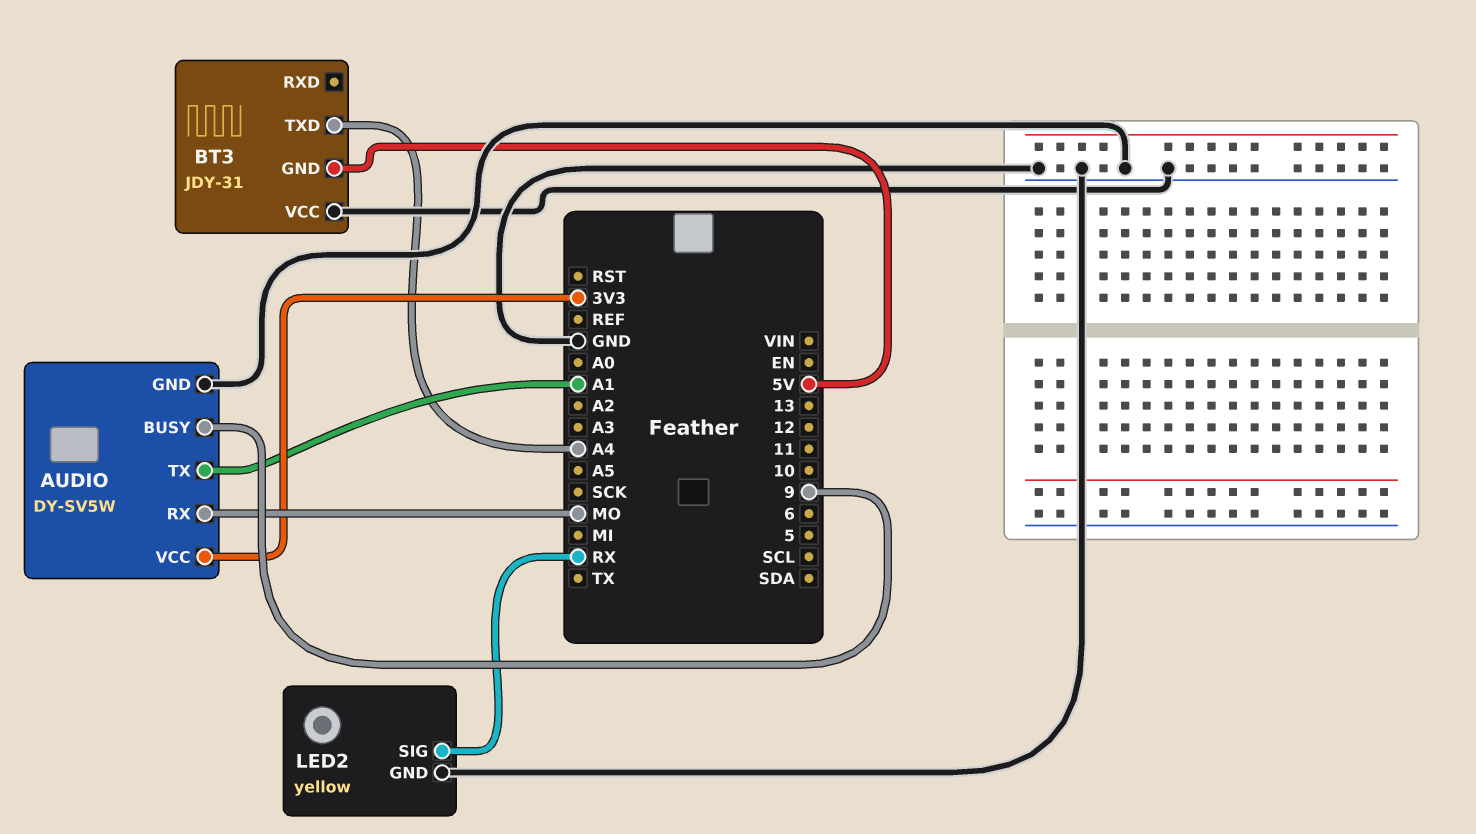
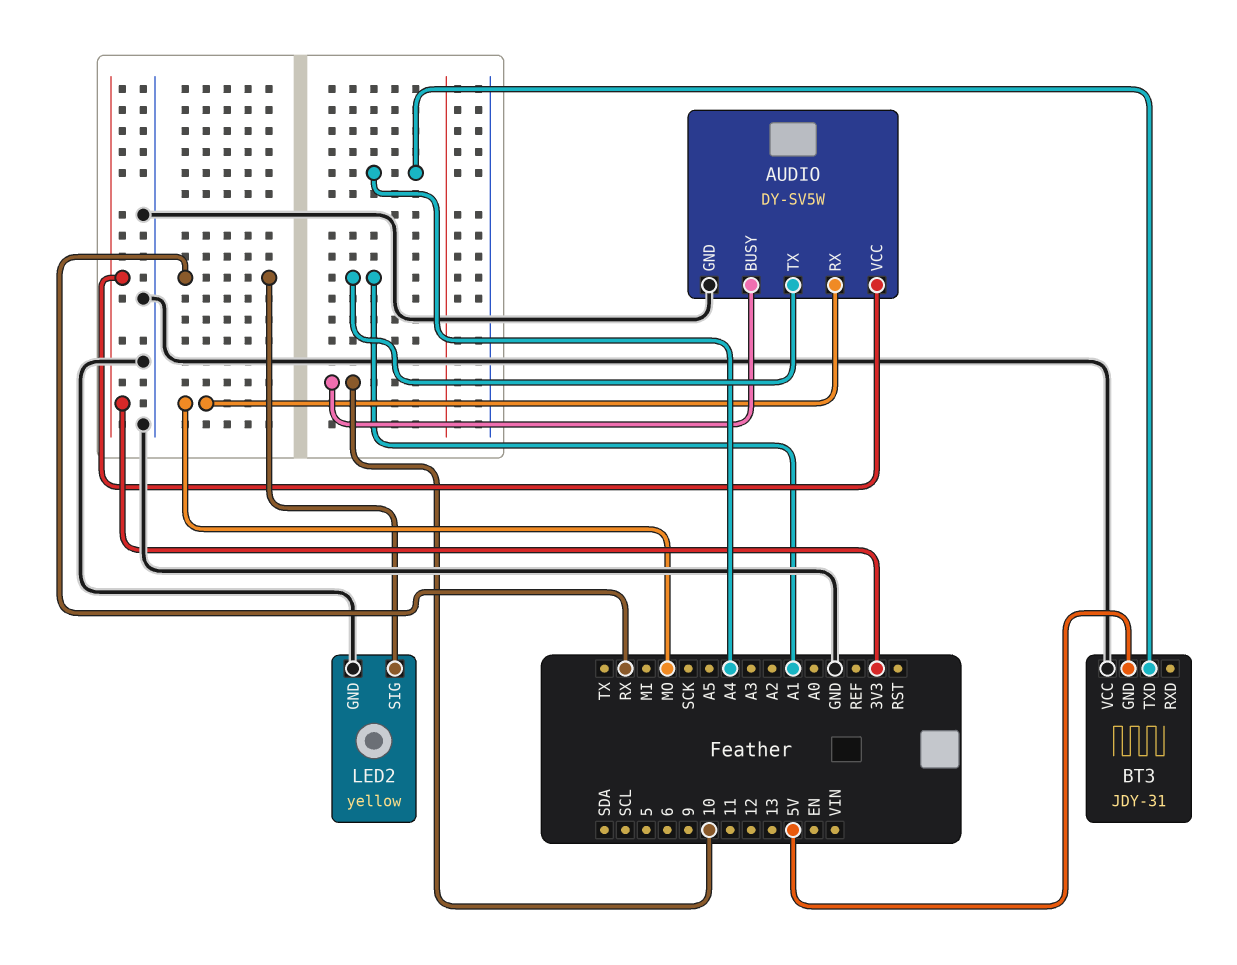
AUDIO pin BUSY: 9 -> 10

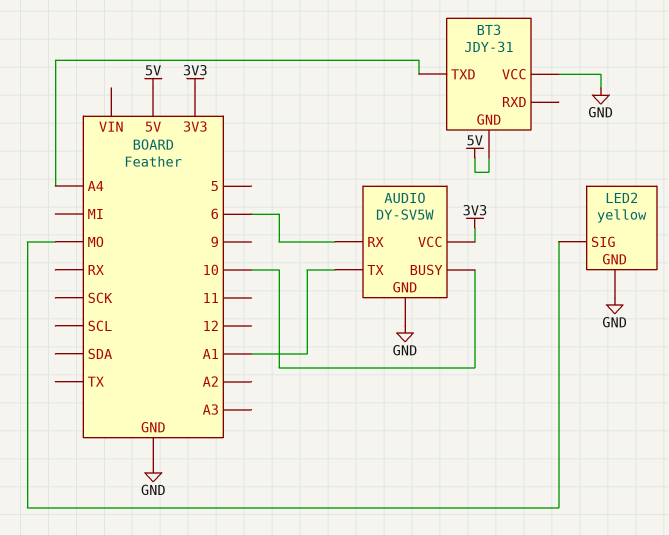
AUDIO pin RX: MO -> 6
LED2 pin SIG: RX -> MO

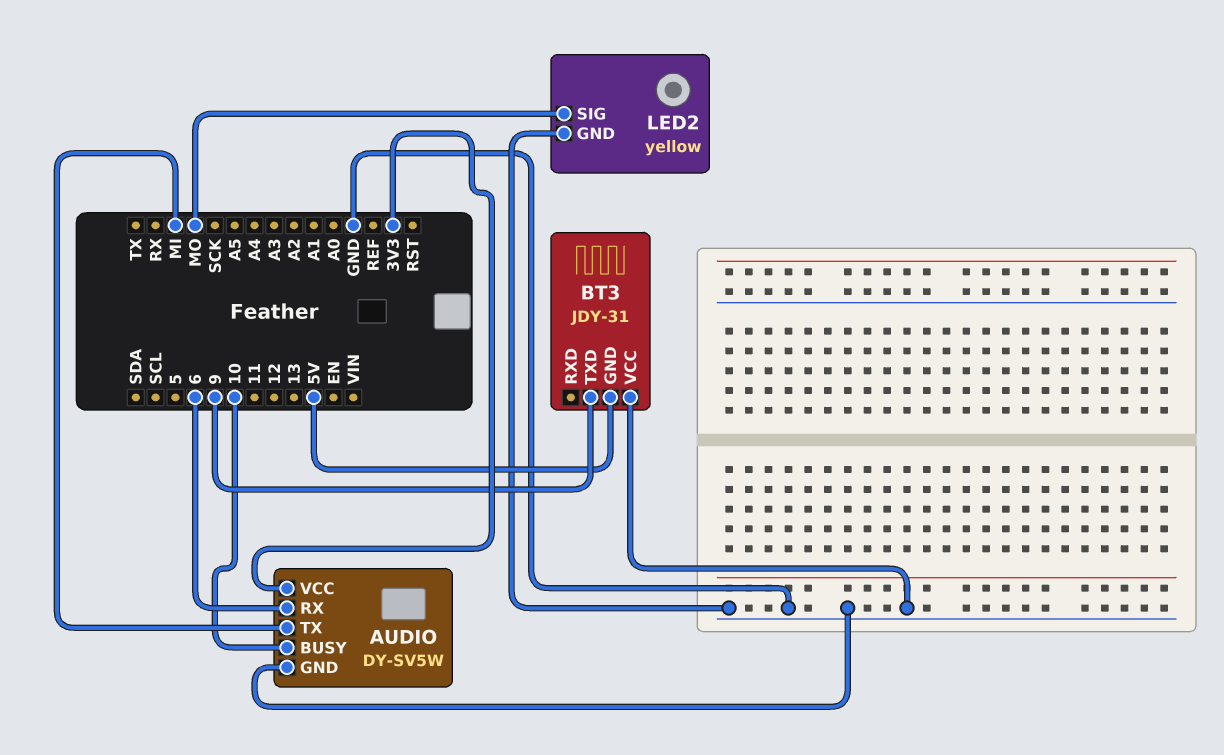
AUDIO pin TX: A1 -> MI
BT3 pin TXD: A4 -> 9

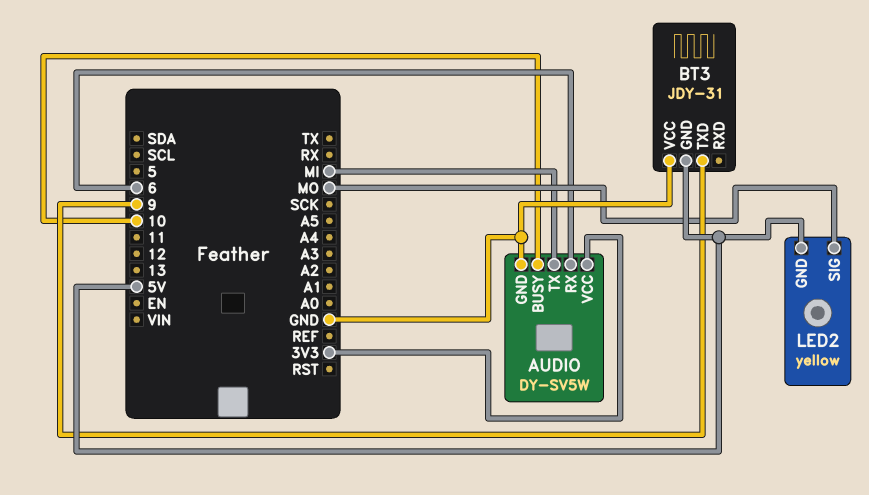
LED2 pin GND: GND -> 5V

